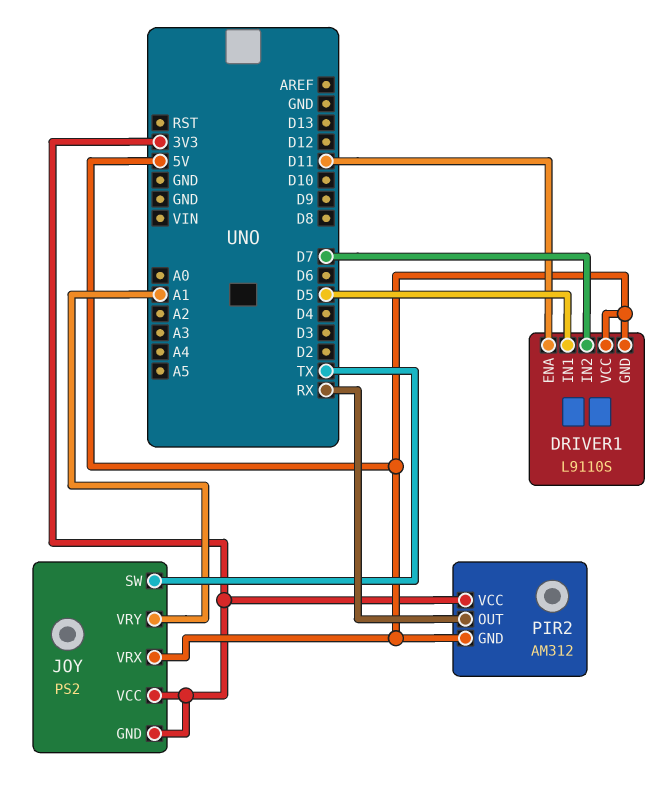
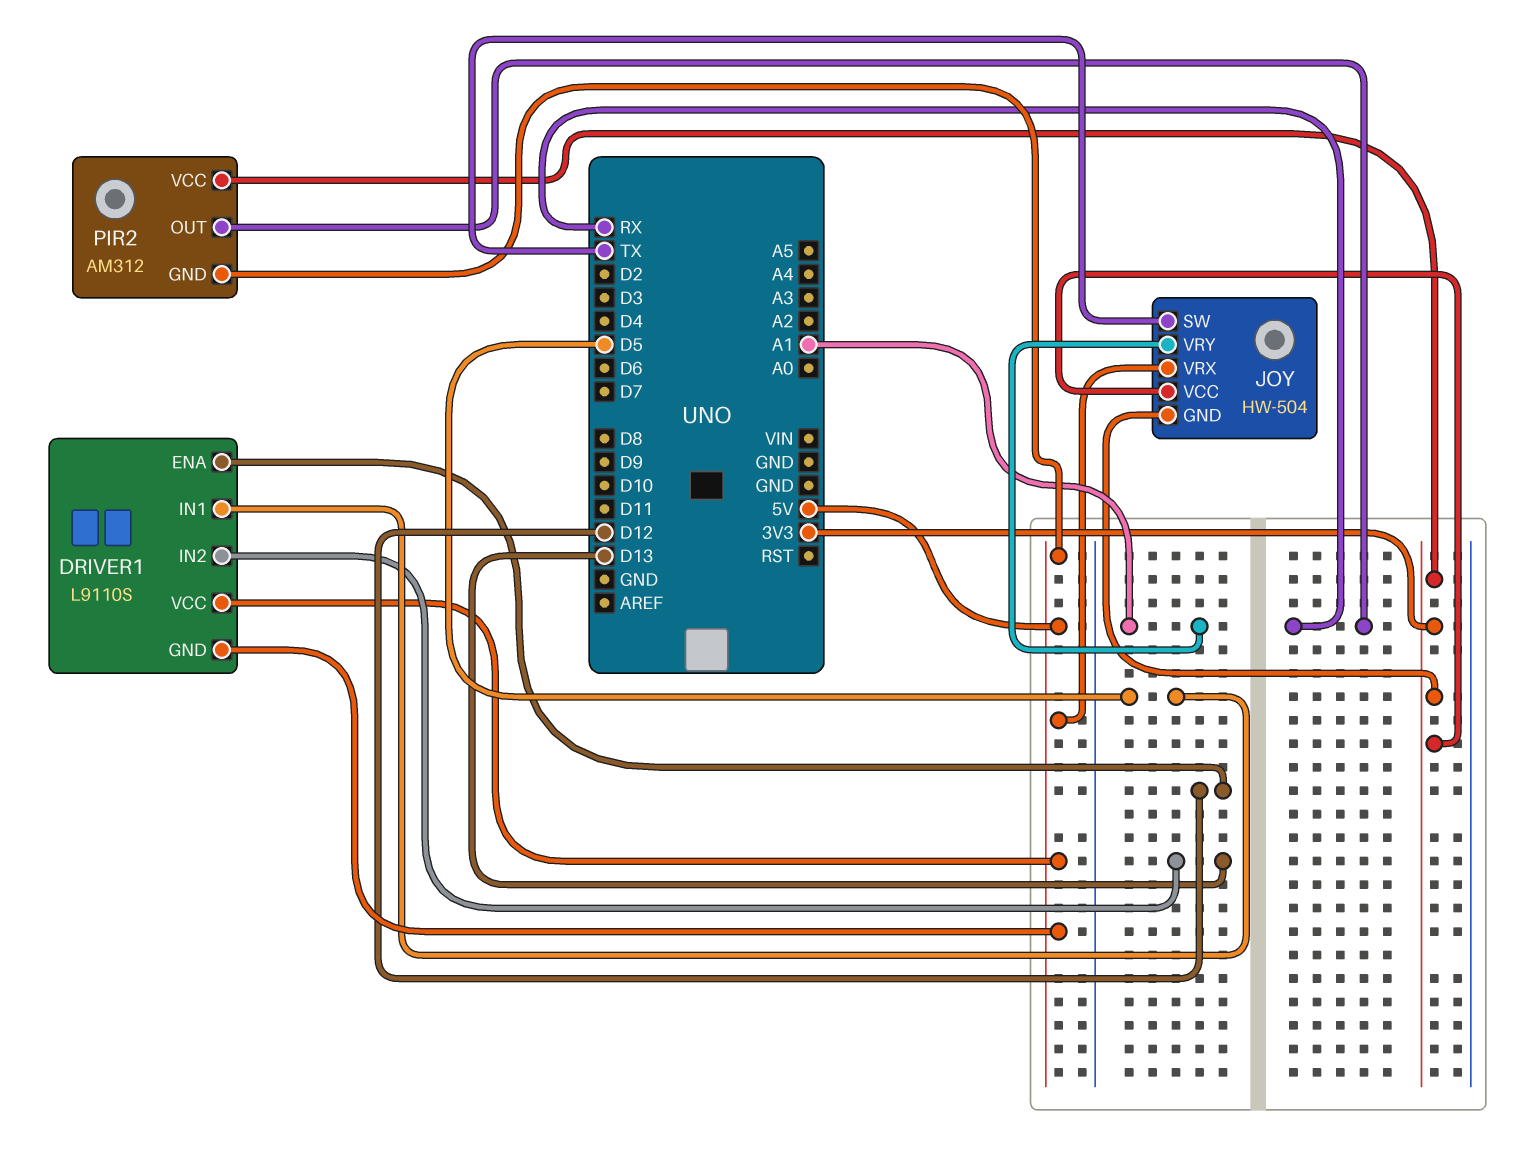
DRIVER1 pin ENA: D11 -> D12
DRIVER1 pin IN2: D7 -> D13
JOY: PS2 -> HW-504

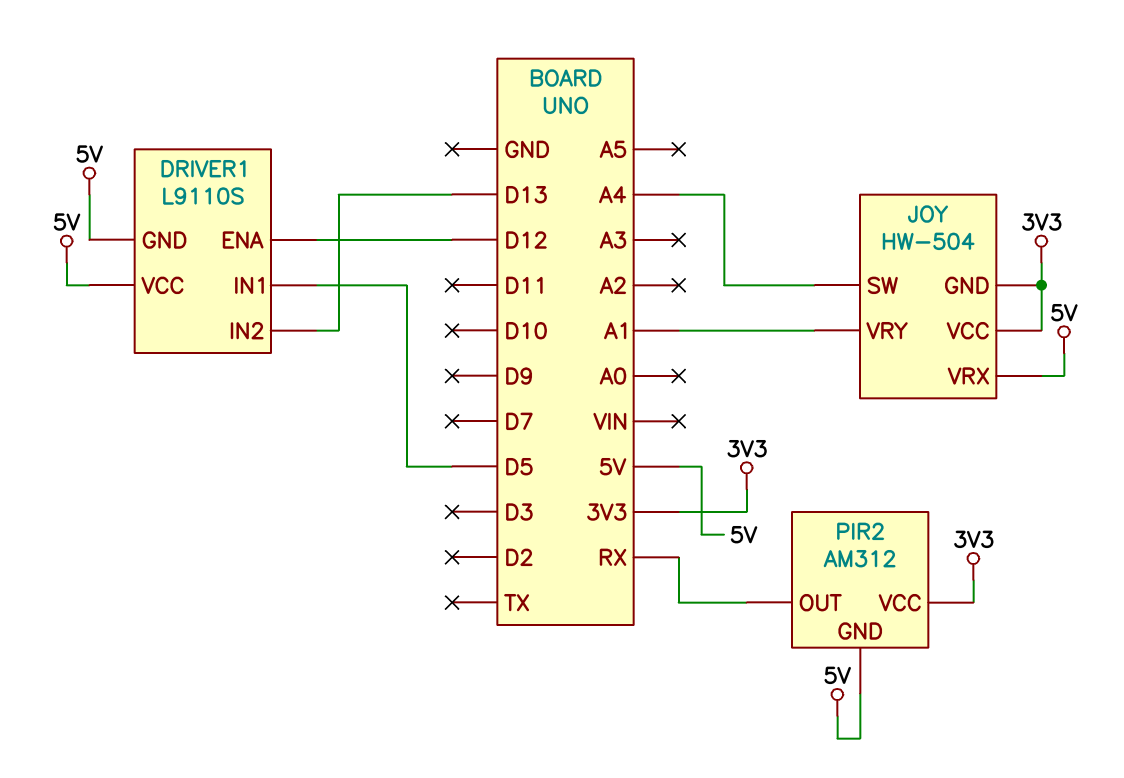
JOY pin SW: TX -> A4

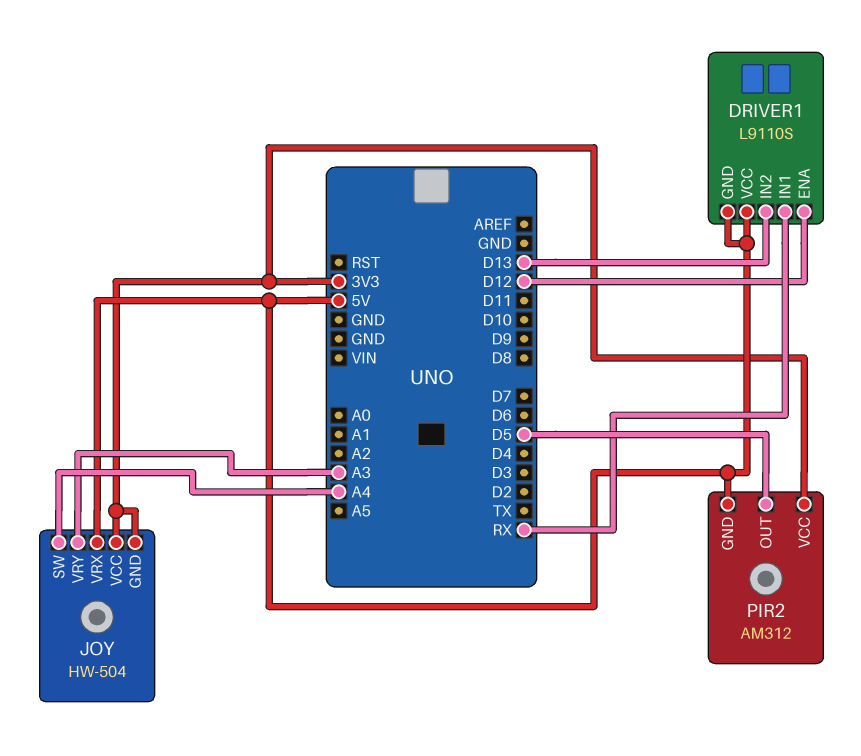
DRIVER1 pin IN1: D5 -> RX
JOY pin VRY: A1 -> A3
PIR2 pin OUT: RX -> D5

